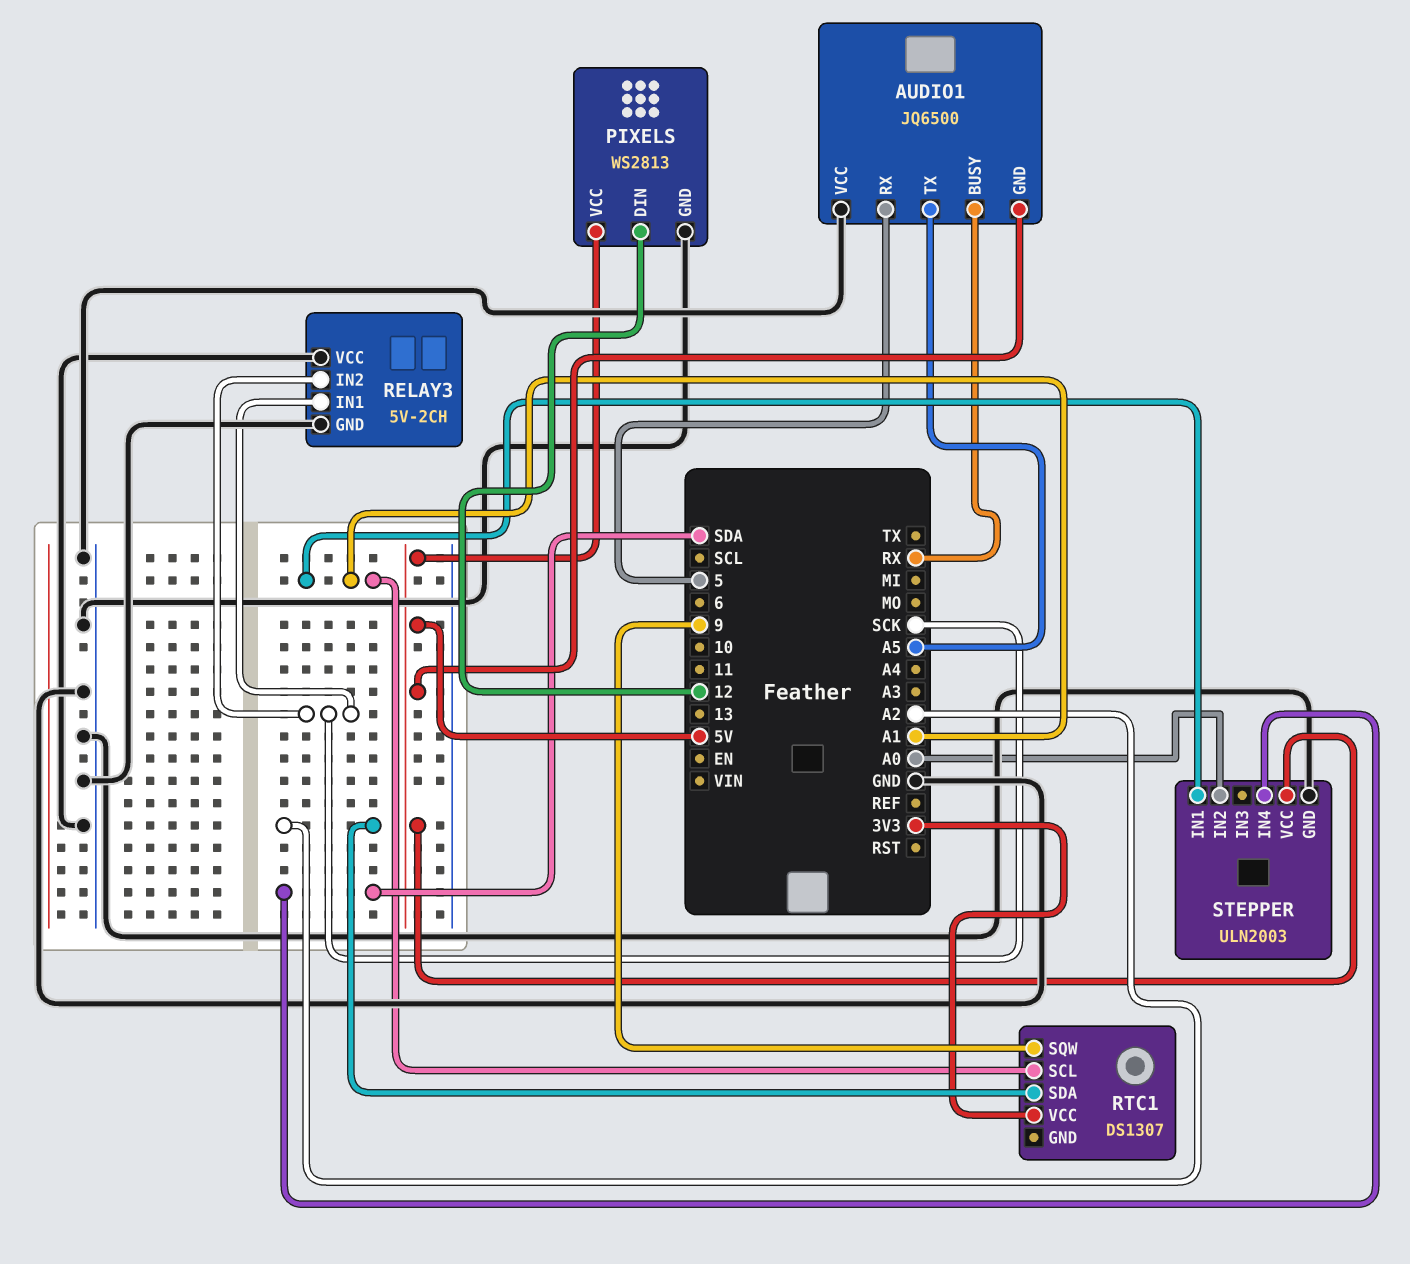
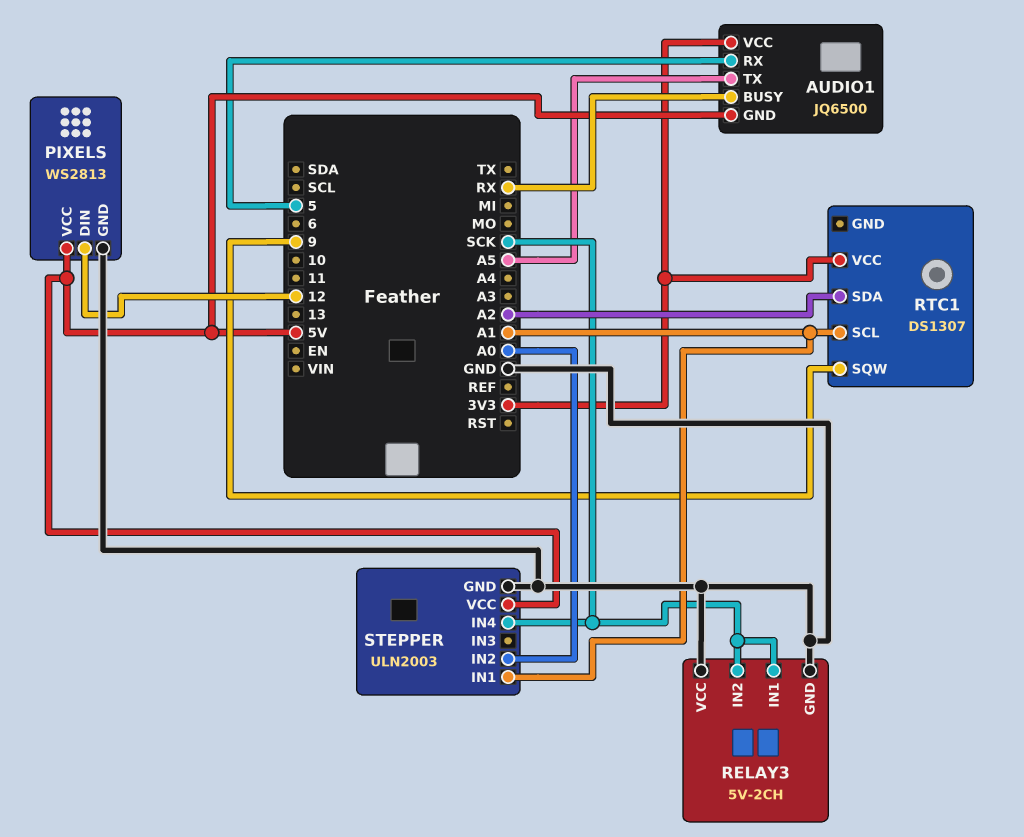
AUDIO1 pin VCC: GND -> 3V3
STEPPER pin IN4: SDA -> SCK

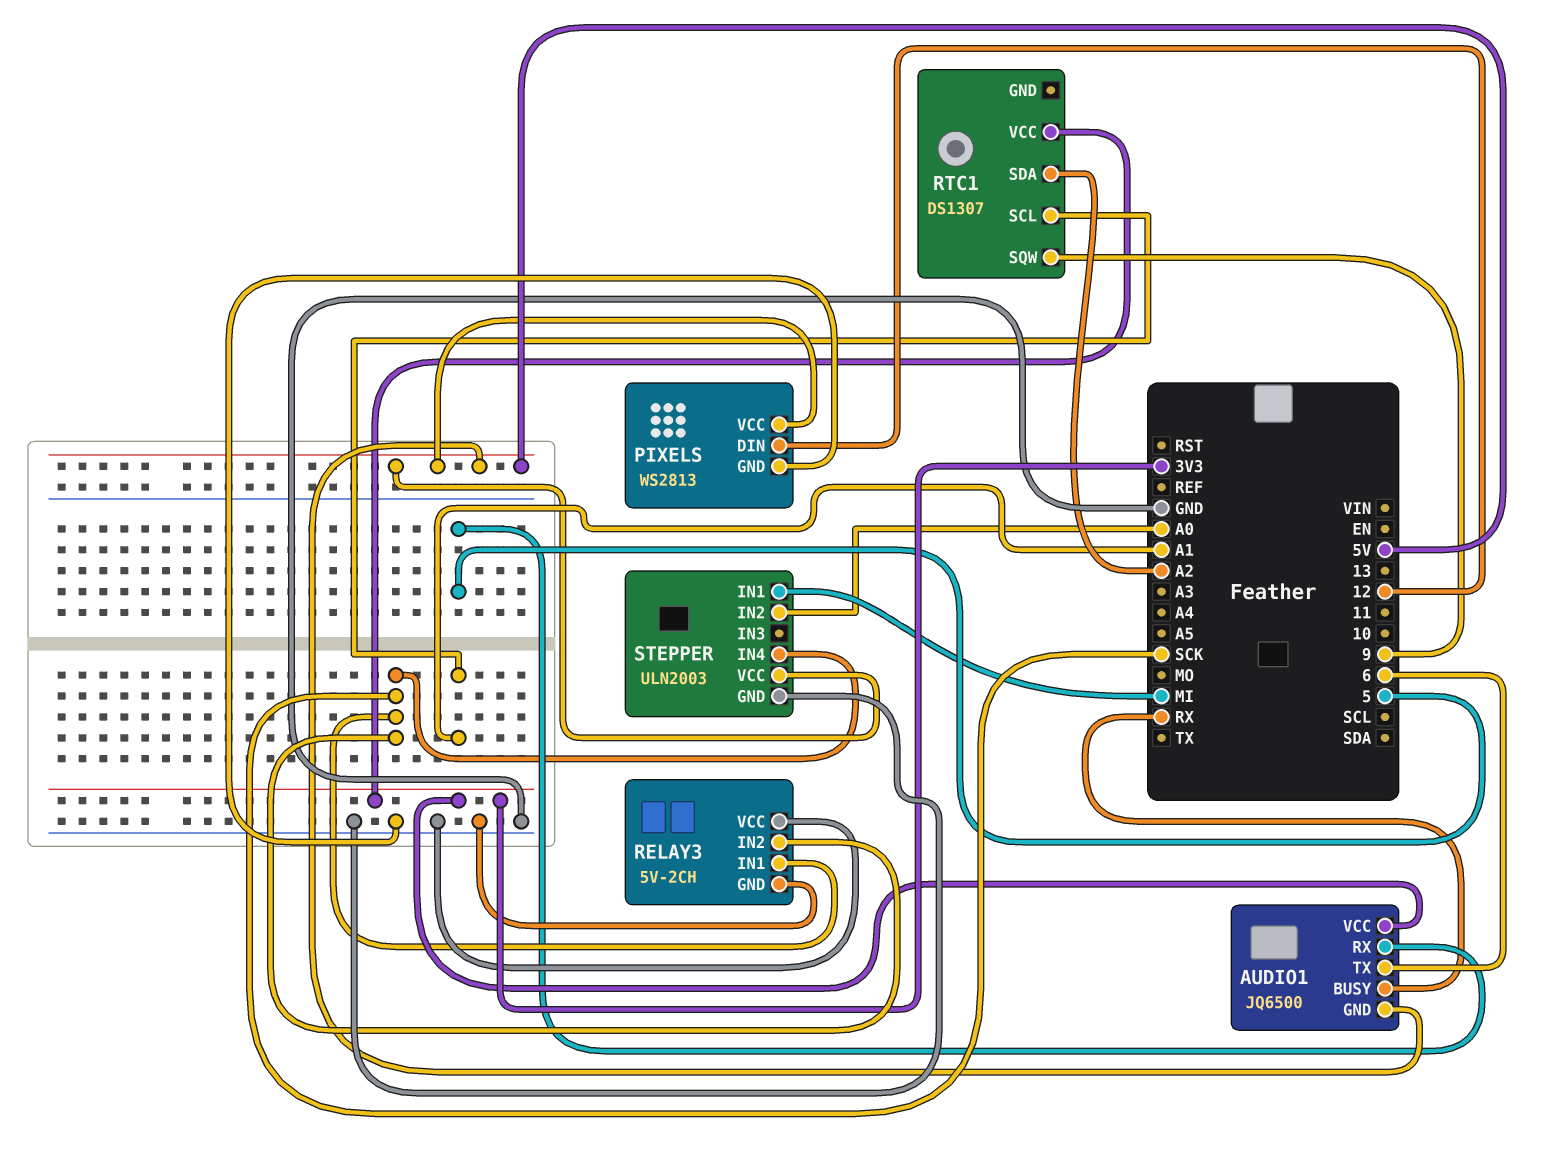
AUDIO1 pin TX: A5 -> 6
STEPPER pin IN1: A1 -> MI

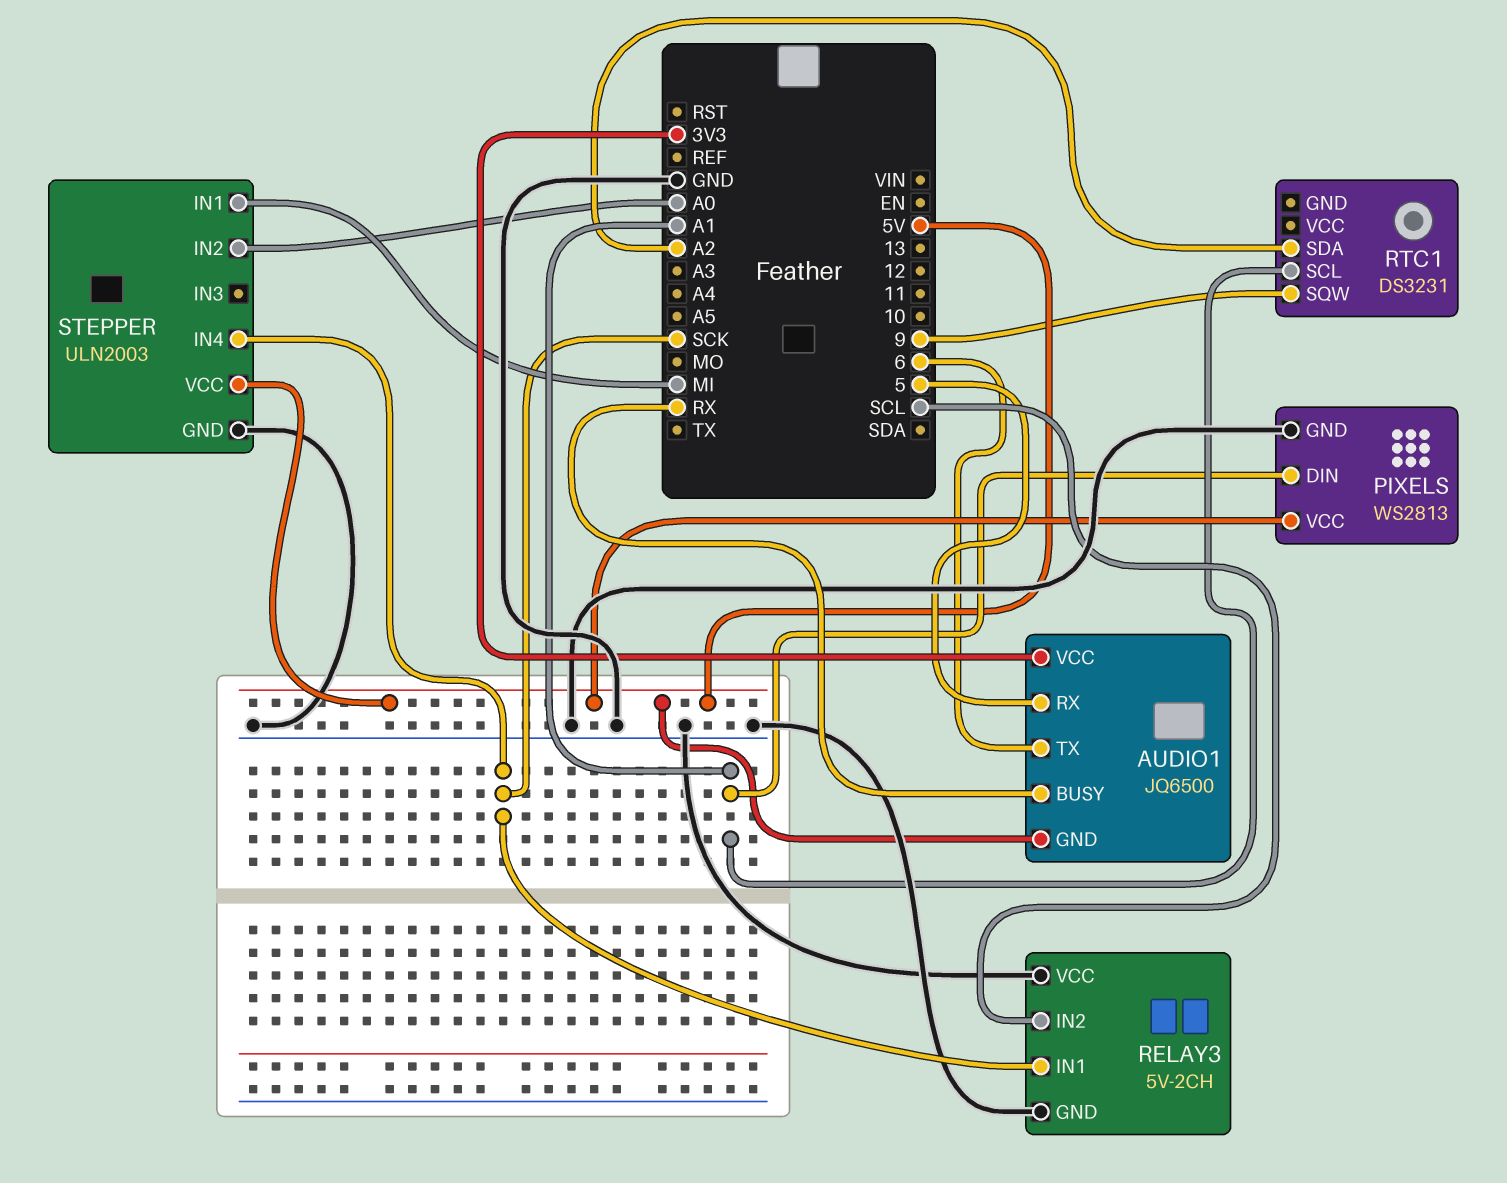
PIXELS pin DIN: 12 -> A1
RELAY3 pin IN2: SCK -> SCL
RTC1: DS1307 -> DS3231
RTC1 pin VCC: 3V3 -> none

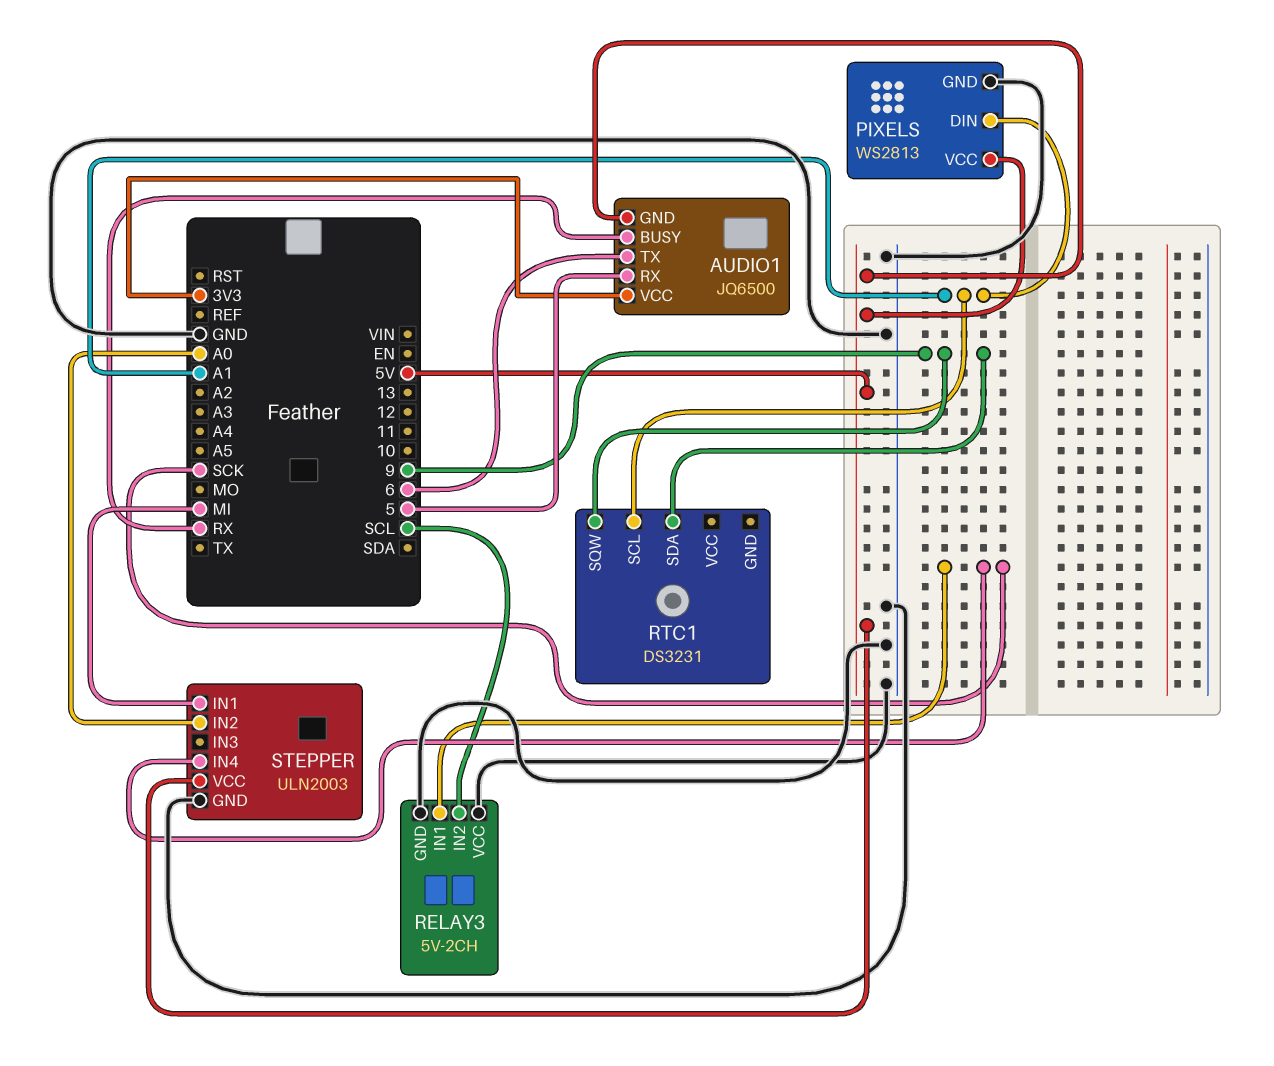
RTC1 pin SDA: A2 -> 9

